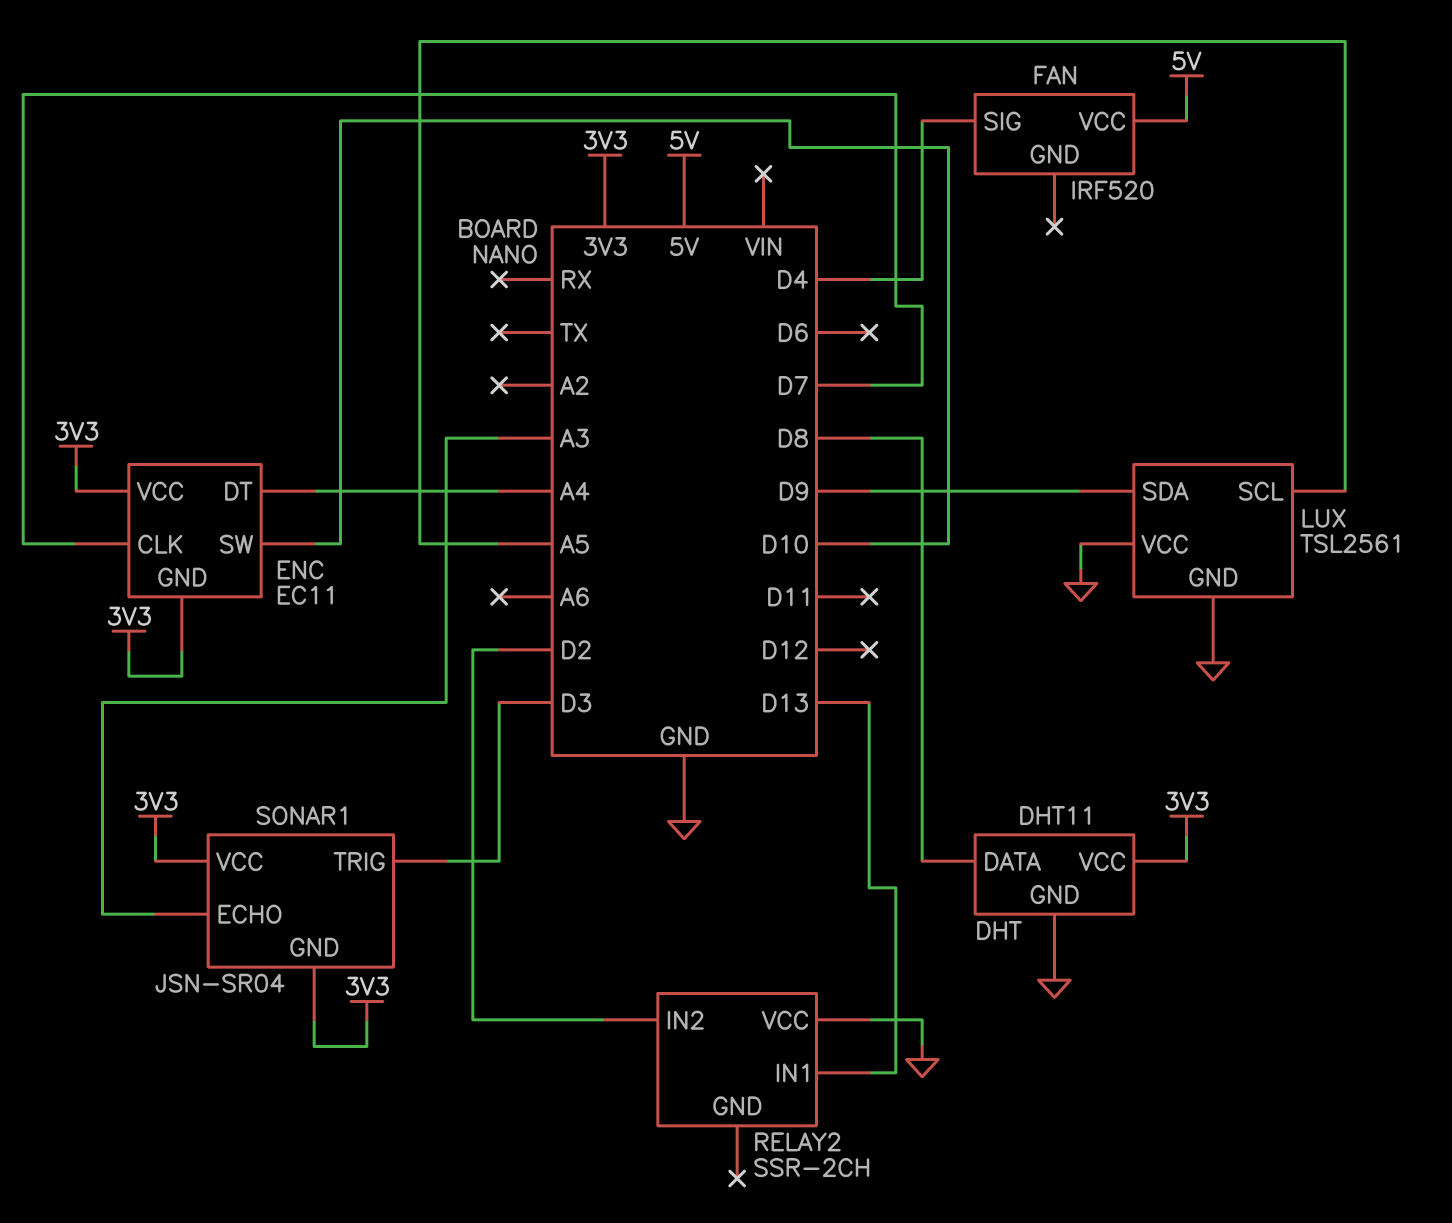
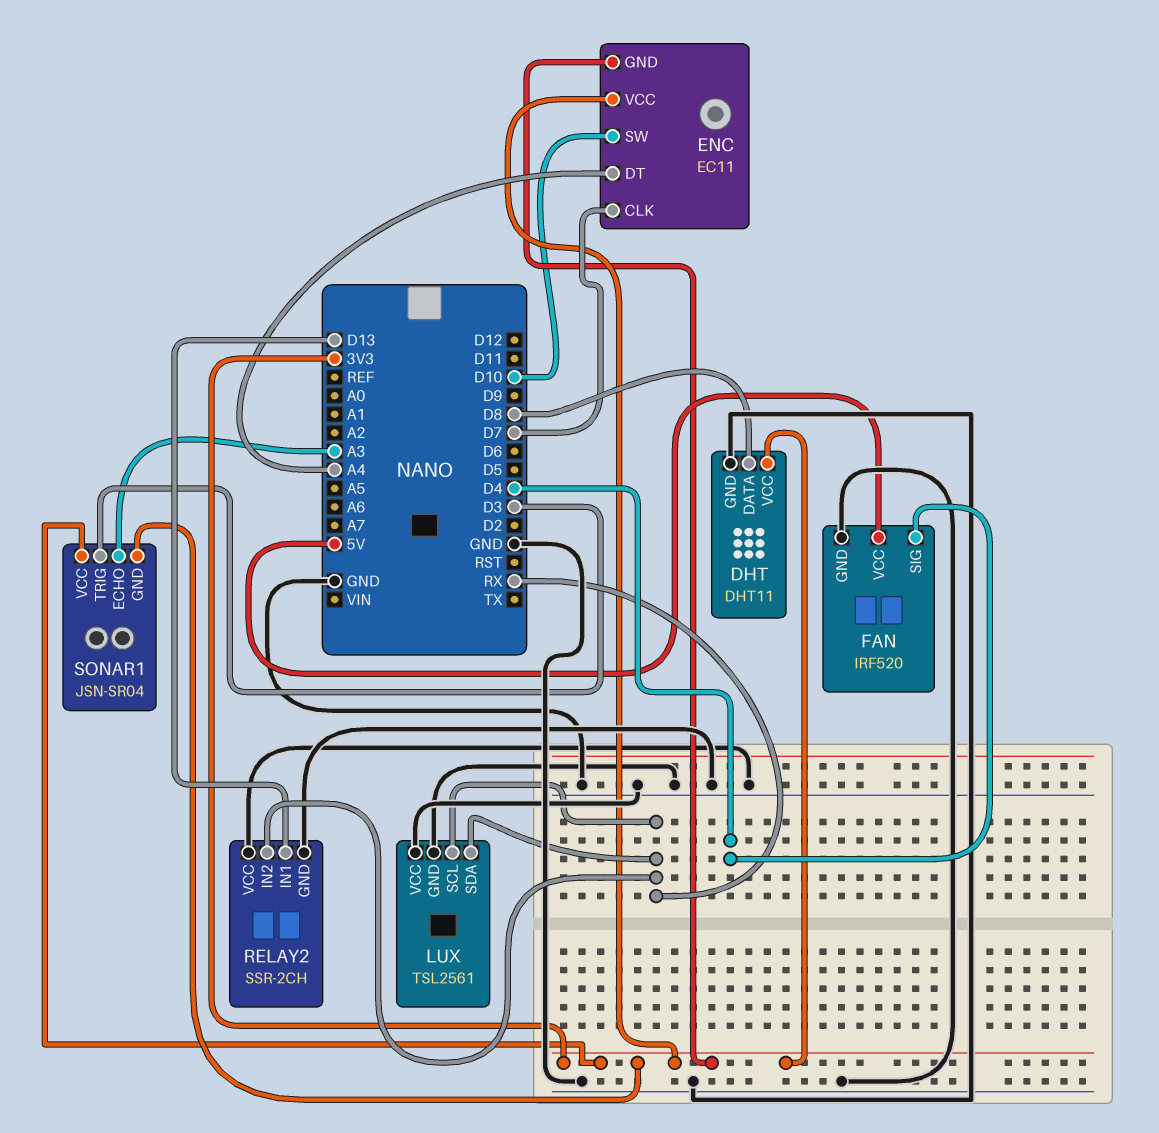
FAN pin GND: none -> GND
LUX pin SCL: A5 -> RX
LUX pin SDA: D9 -> RX
RELAY2 pin GND: none -> GND
RELAY2 pin IN2: D2 -> RX

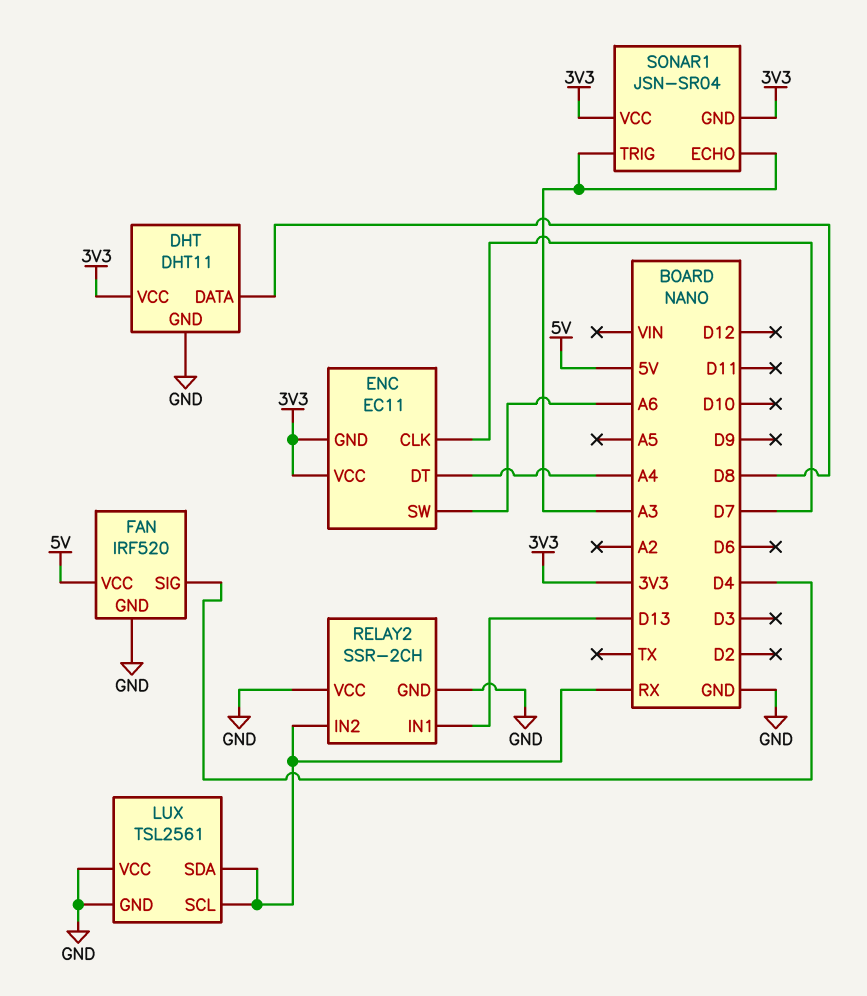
ENC pin SW: D10 -> A6
SONAR1 pin TRIG: D3 -> A3

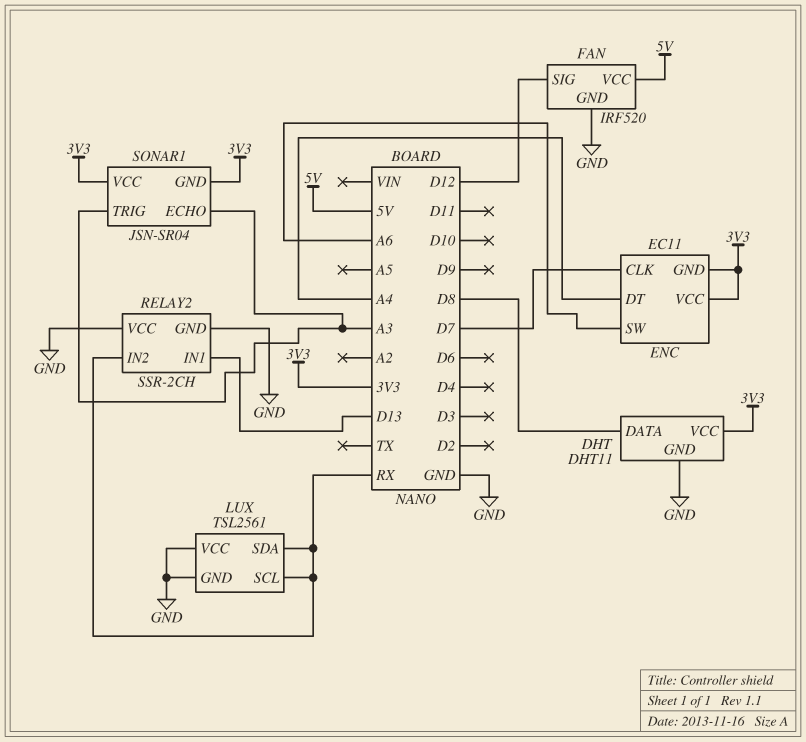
FAN pin SIG: D4 -> D12

